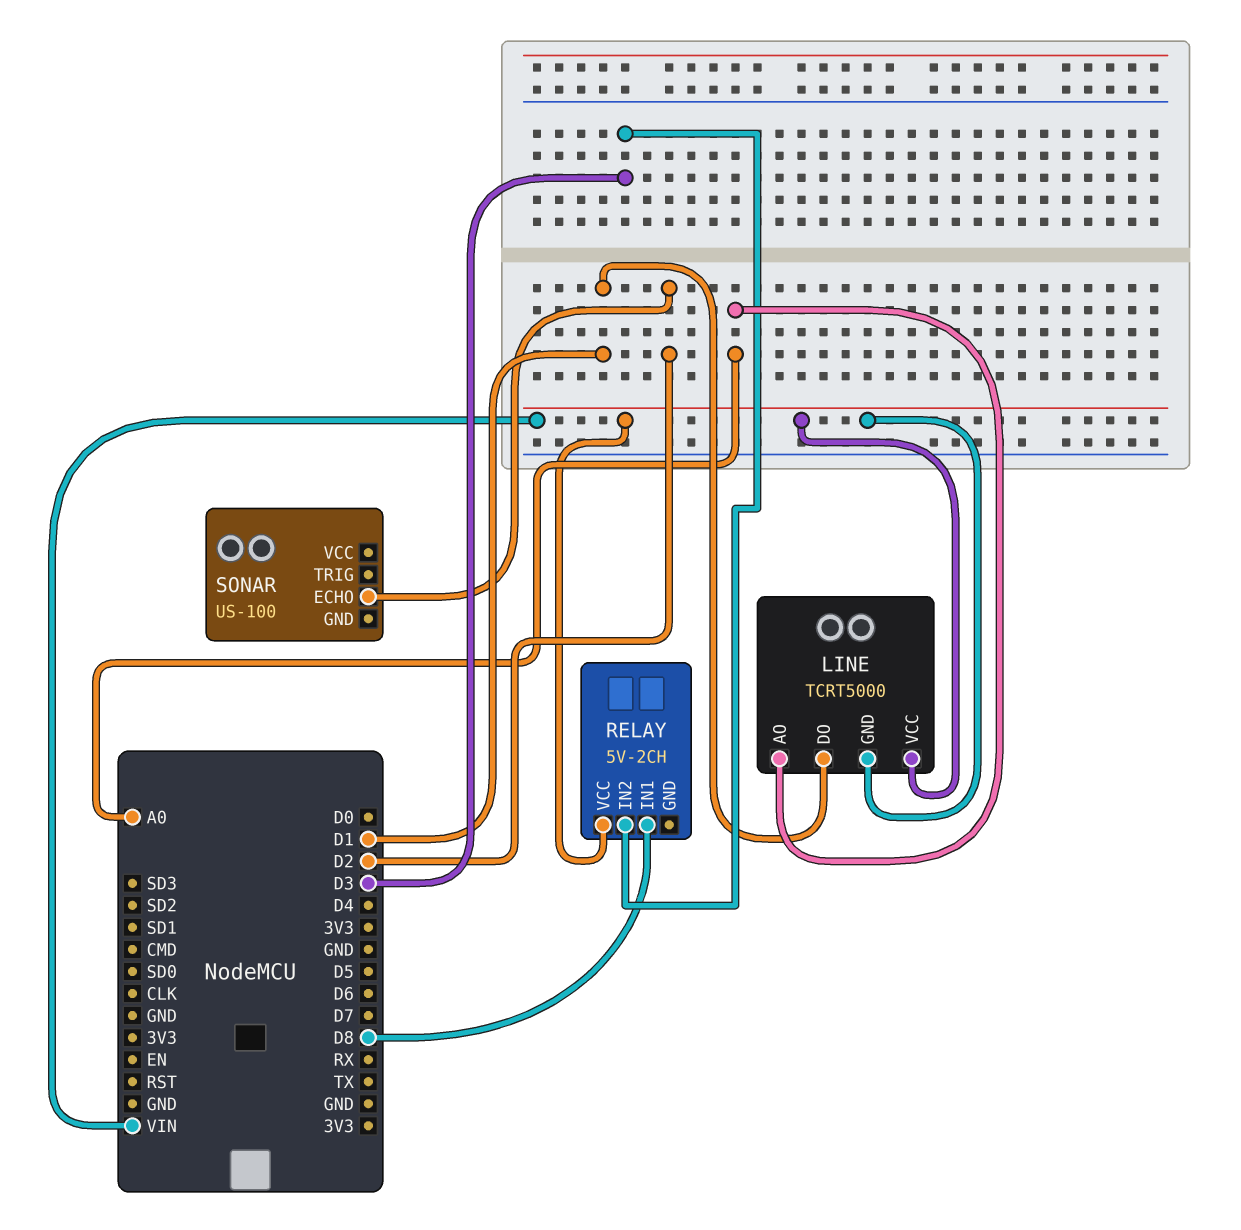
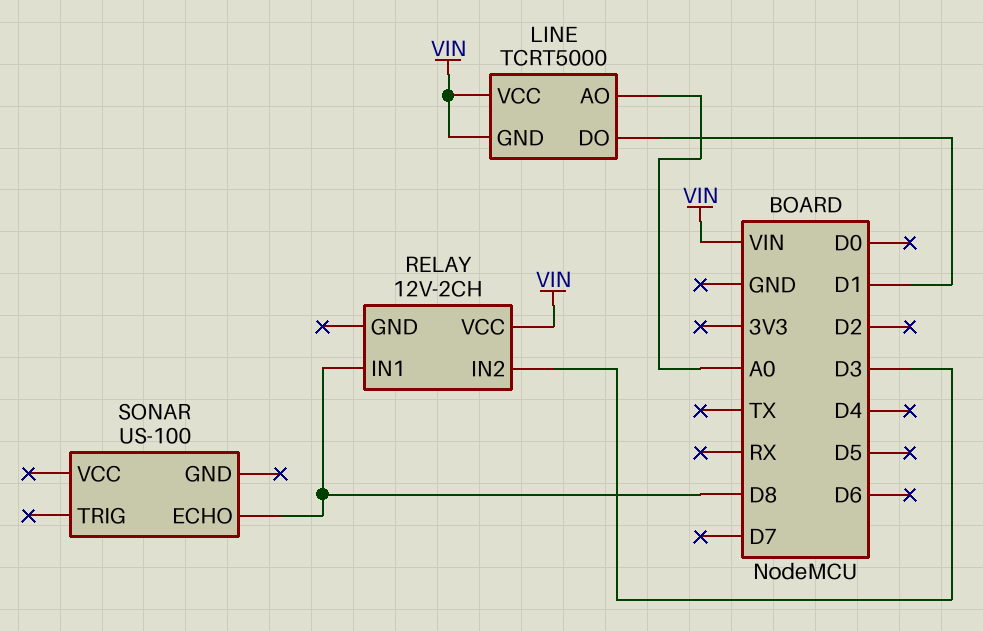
RELAY: 5V-2CH -> 12V-2CH
SONAR pin ECHO: D2 -> D8

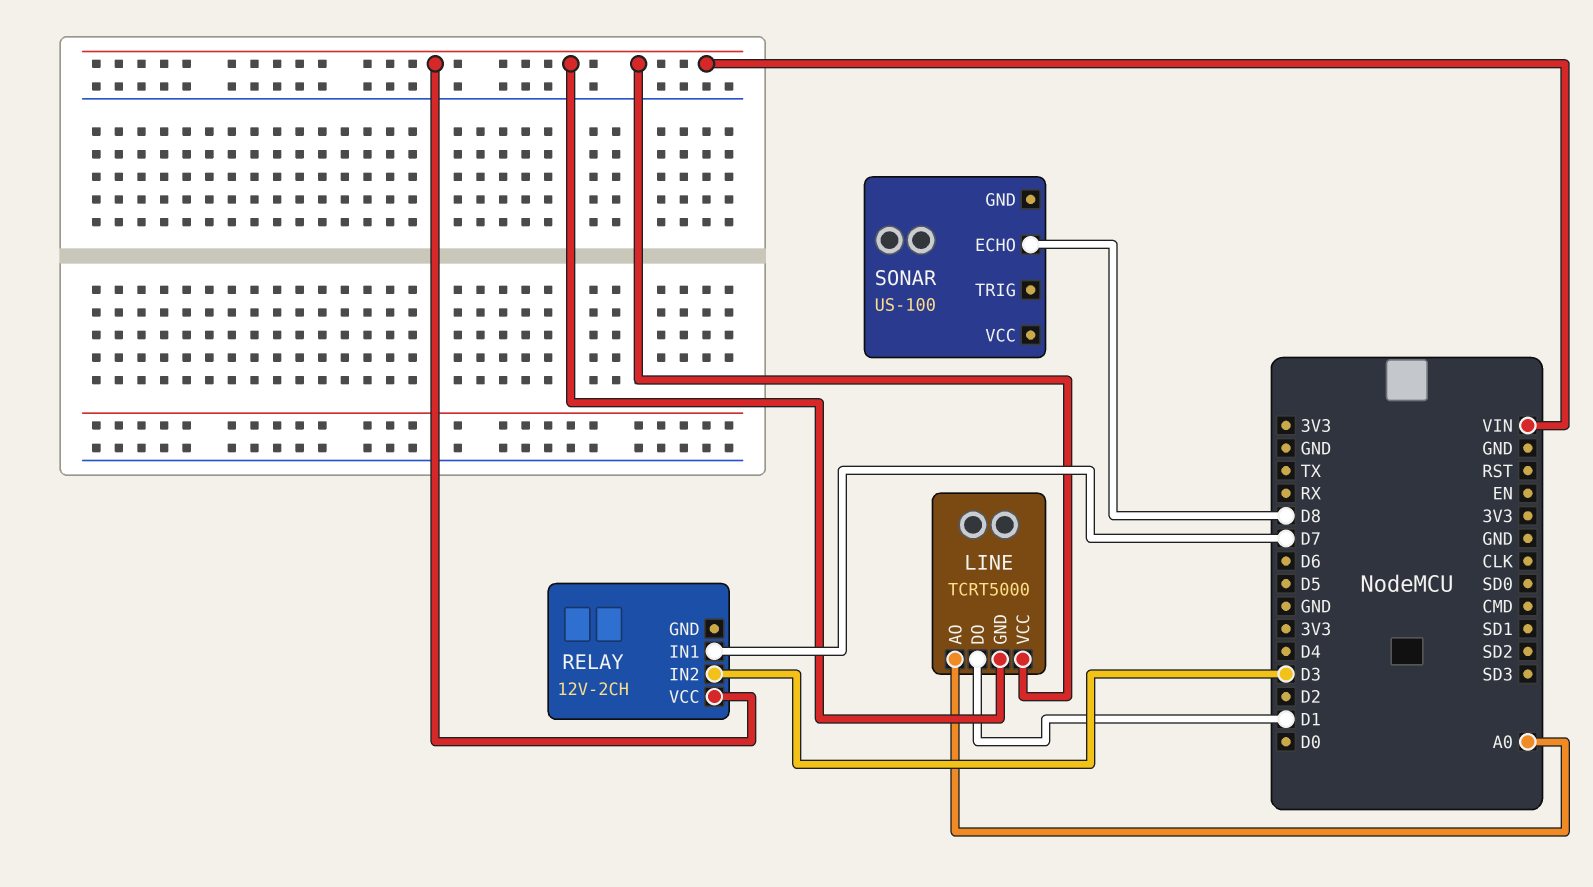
RELAY pin IN1: D8 -> D7

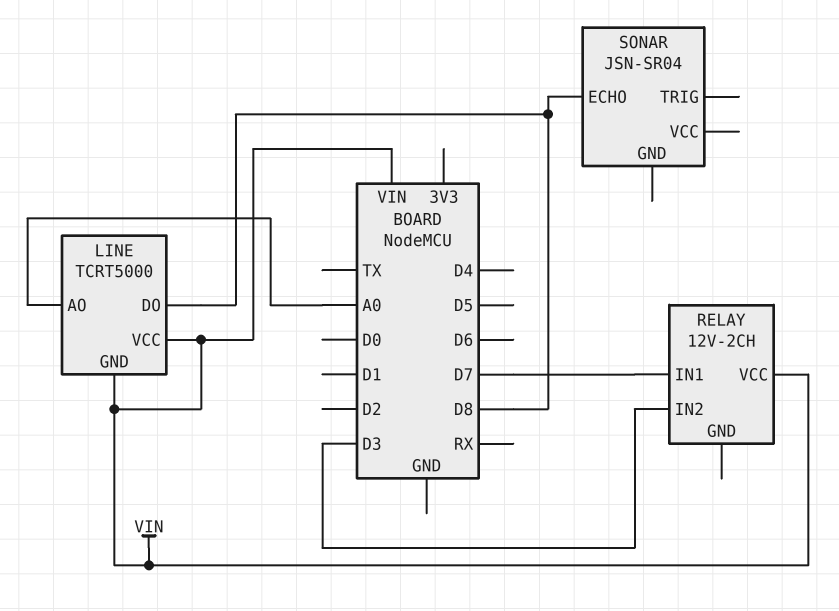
LINE pin DO: D1 -> D8
SONAR: US-100 -> JSN-SR04

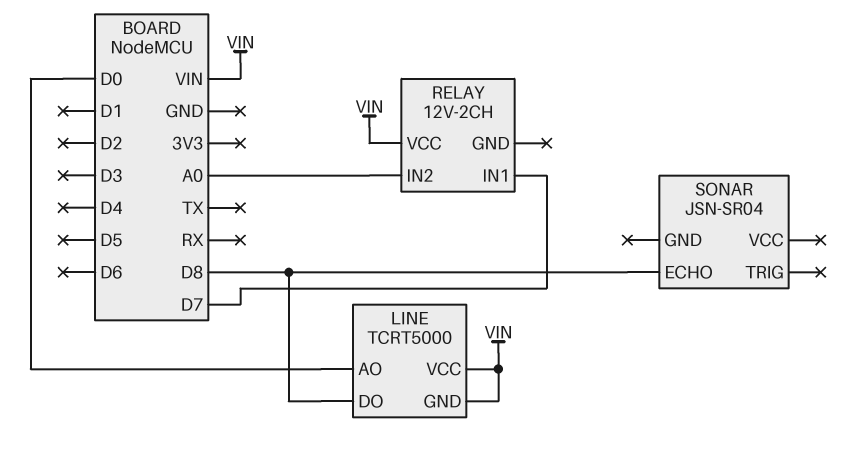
LINE pin AO: A0 -> D0
RELAY pin IN2: D3 -> A0

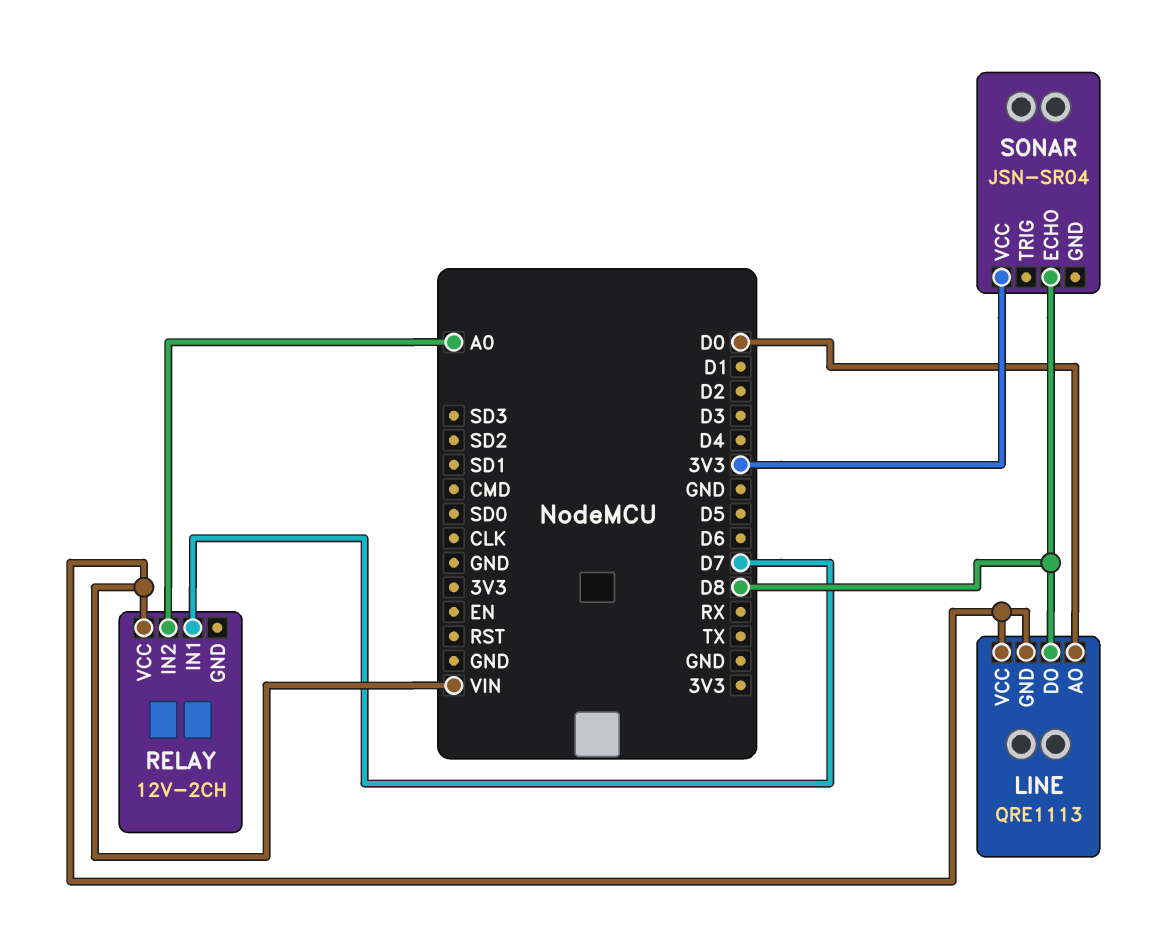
LINE: TCRT5000 -> QRE1113
SONAR pin VCC: none -> 3V3

